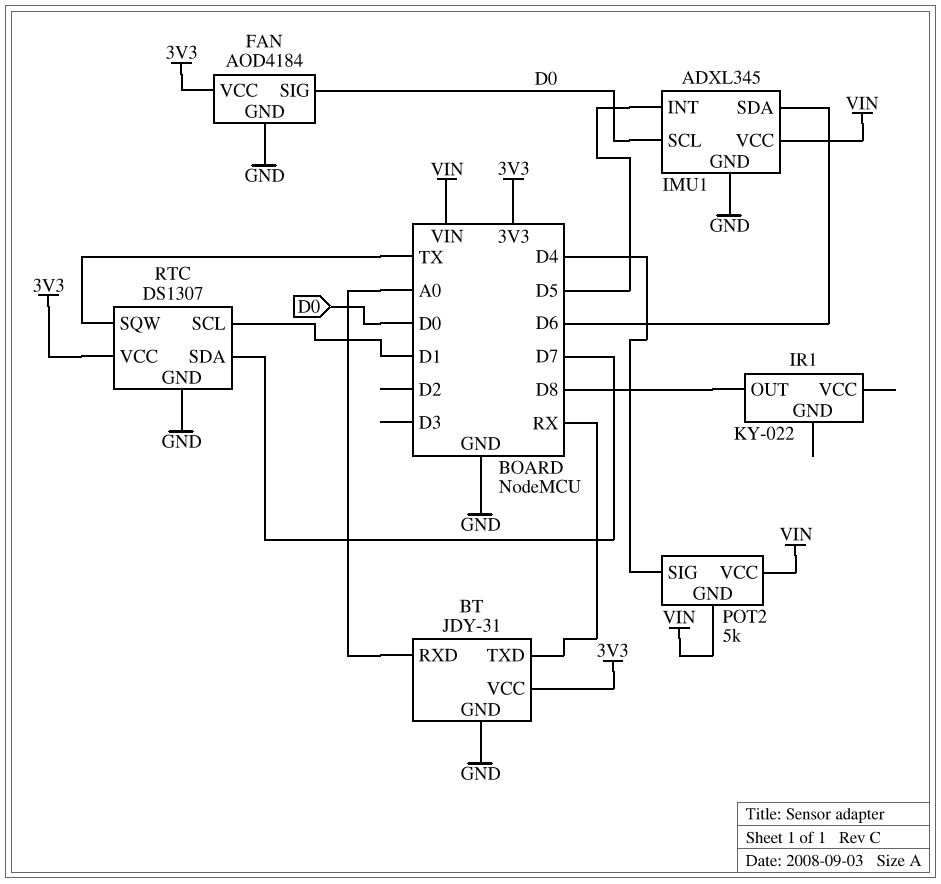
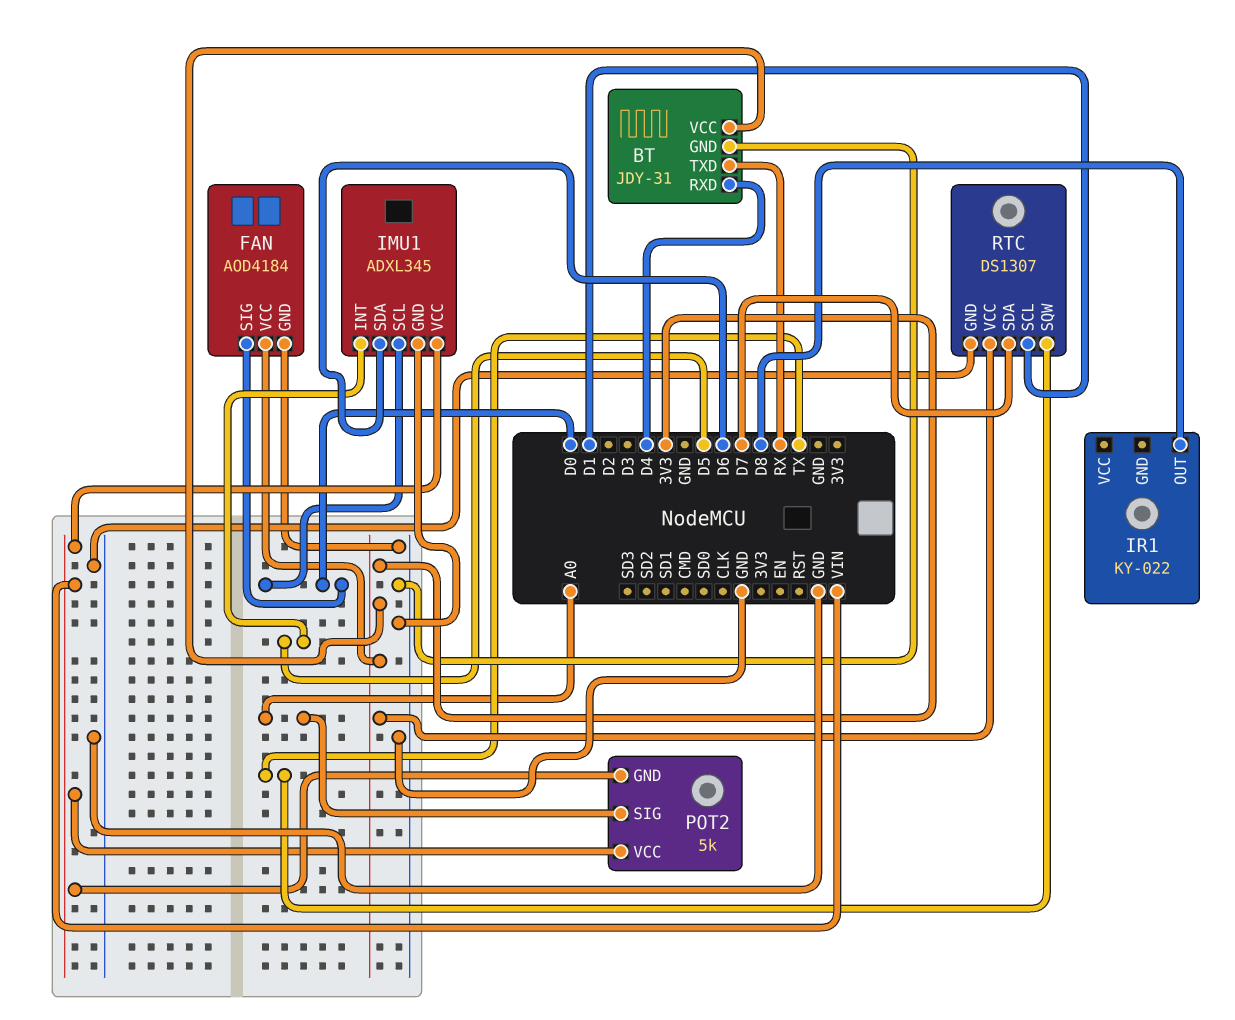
BT pin RXD: A0 -> D4
POT2 pin SIG: D4 -> A0

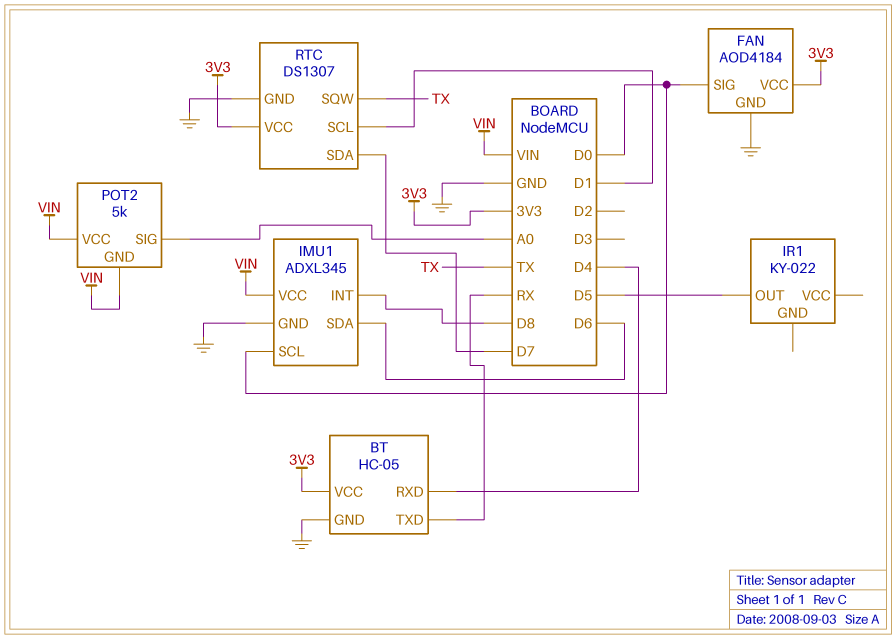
BT: JDY-31 -> HC-05
IMU1 pin INT: D5 -> D8
IR1 pin OUT: D8 -> D5

